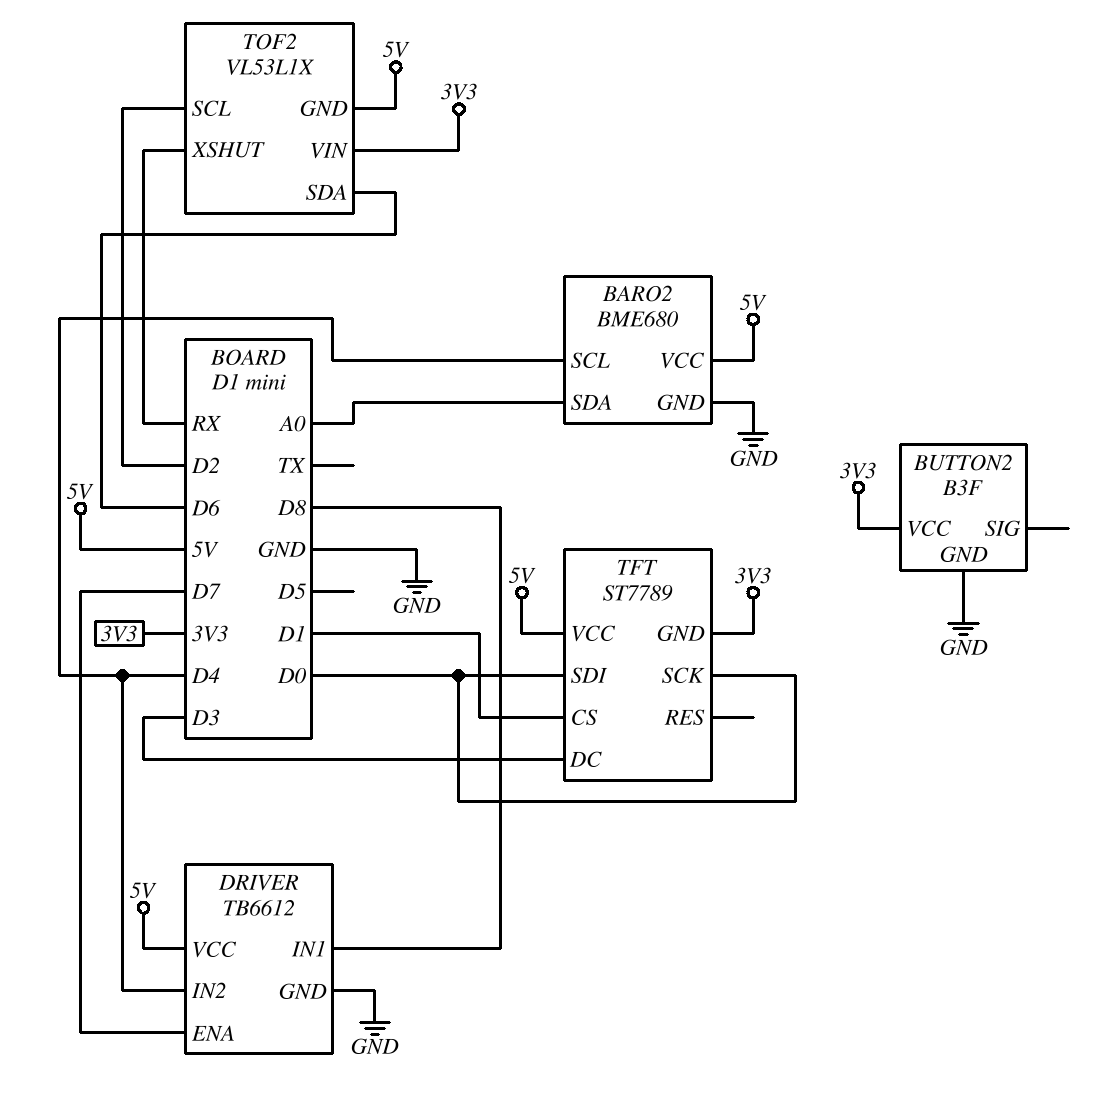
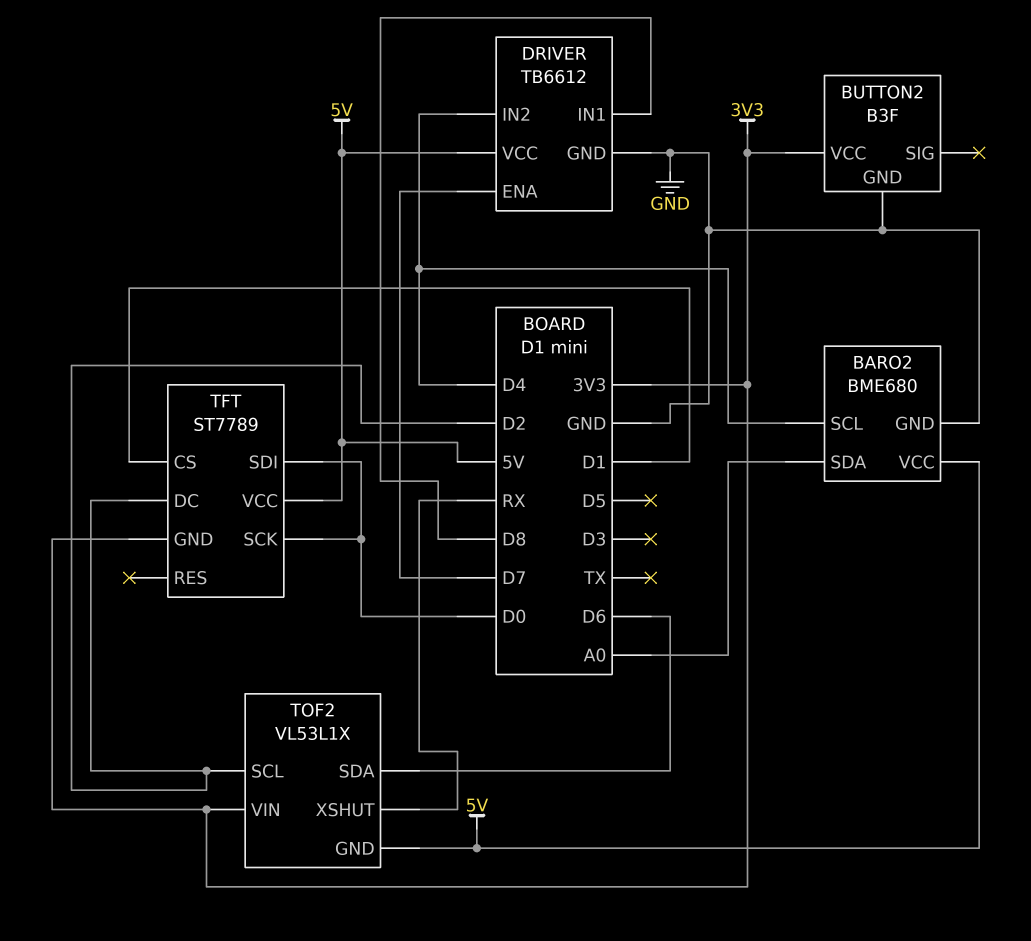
TFT pin DC: D3 -> D2

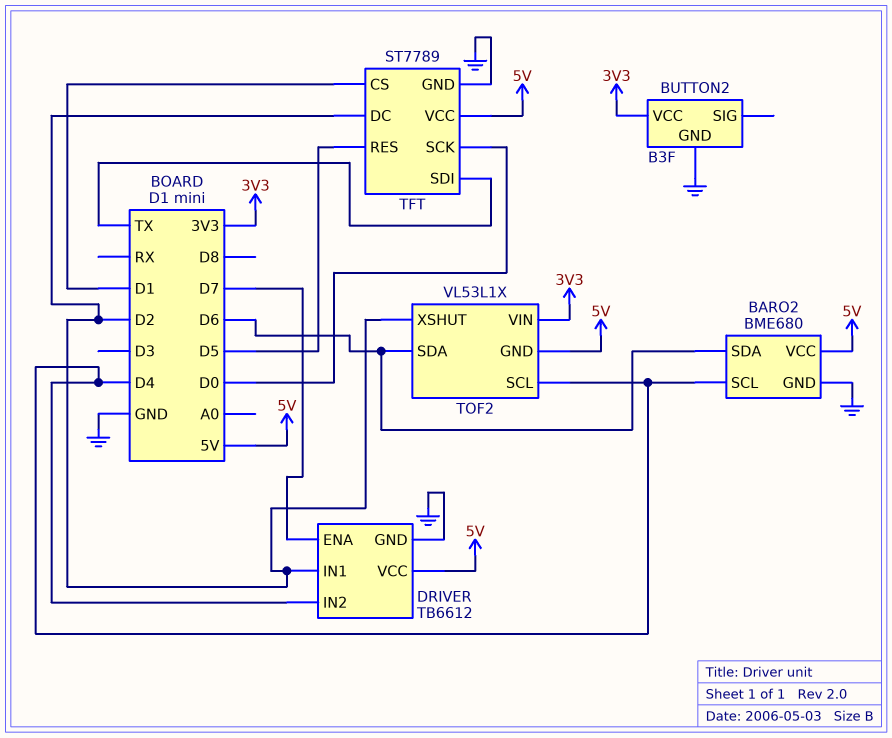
BARO2 pin SDA: A0 -> D6
DRIVER pin IN1: D8 -> D2
TFT pin GND: 3V3 -> GND
TFT pin RES: none -> D5
TFT pin SDI: D0 -> TX
TOF2 pin SCL: D2 -> D4
TOF2 pin XSHUT: RX -> D2

